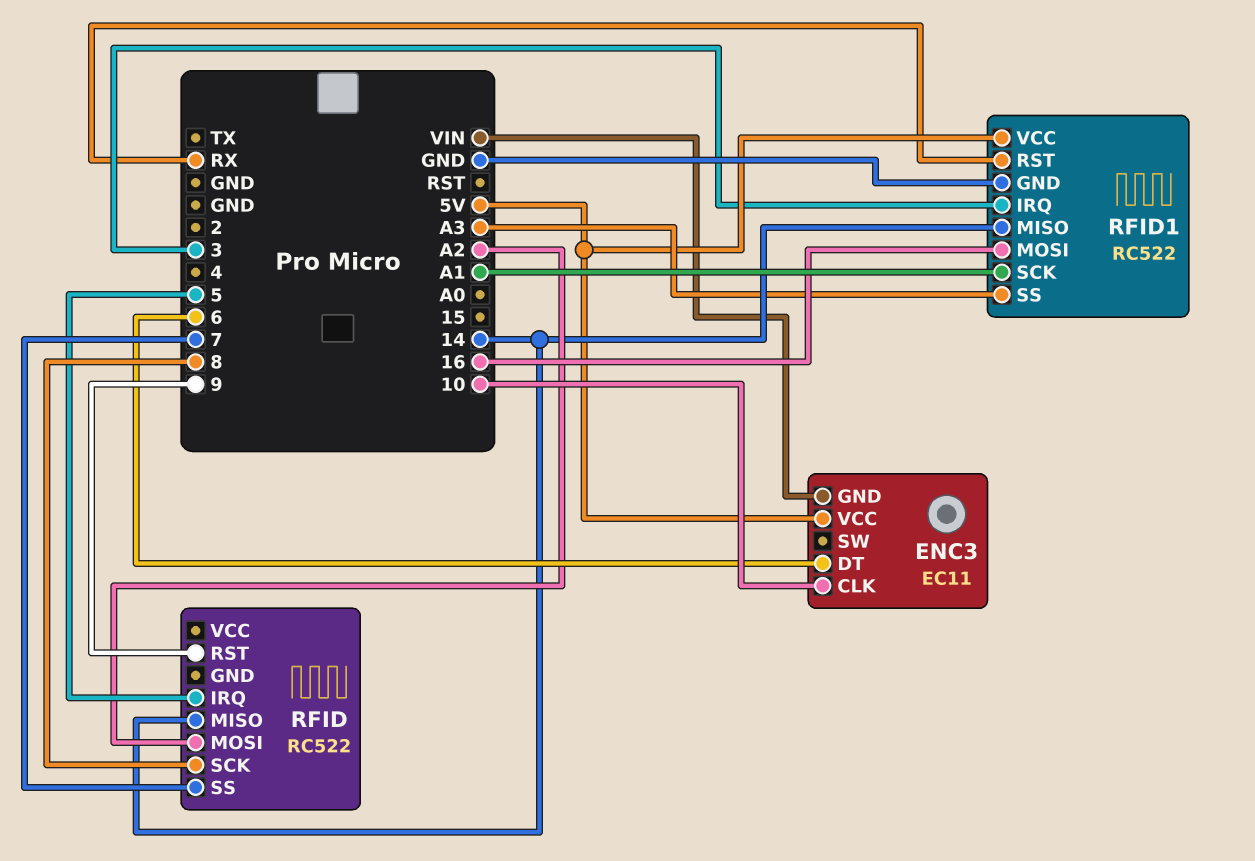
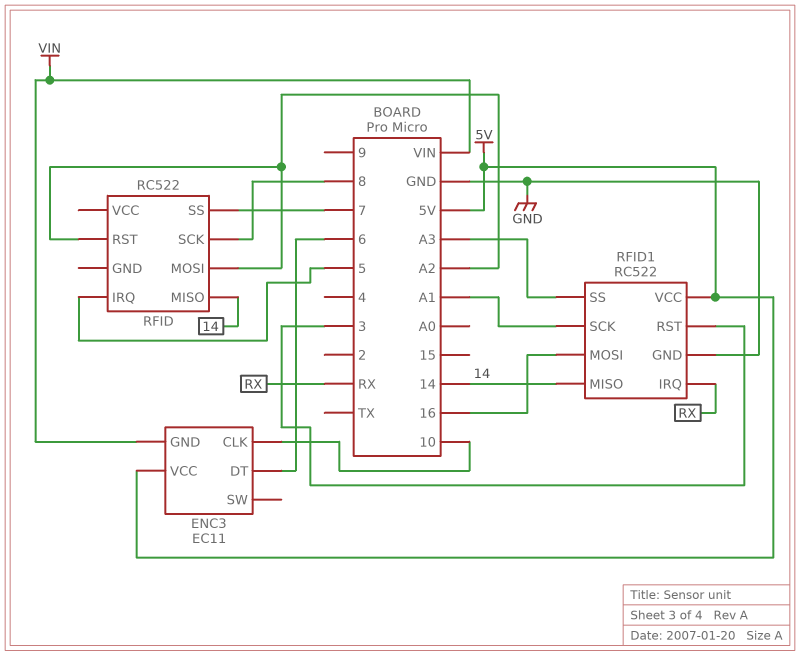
RFID pin RST: 9 -> A2
RFID1 pin IRQ: 3 -> RX
RFID1 pin RST: RX -> 3

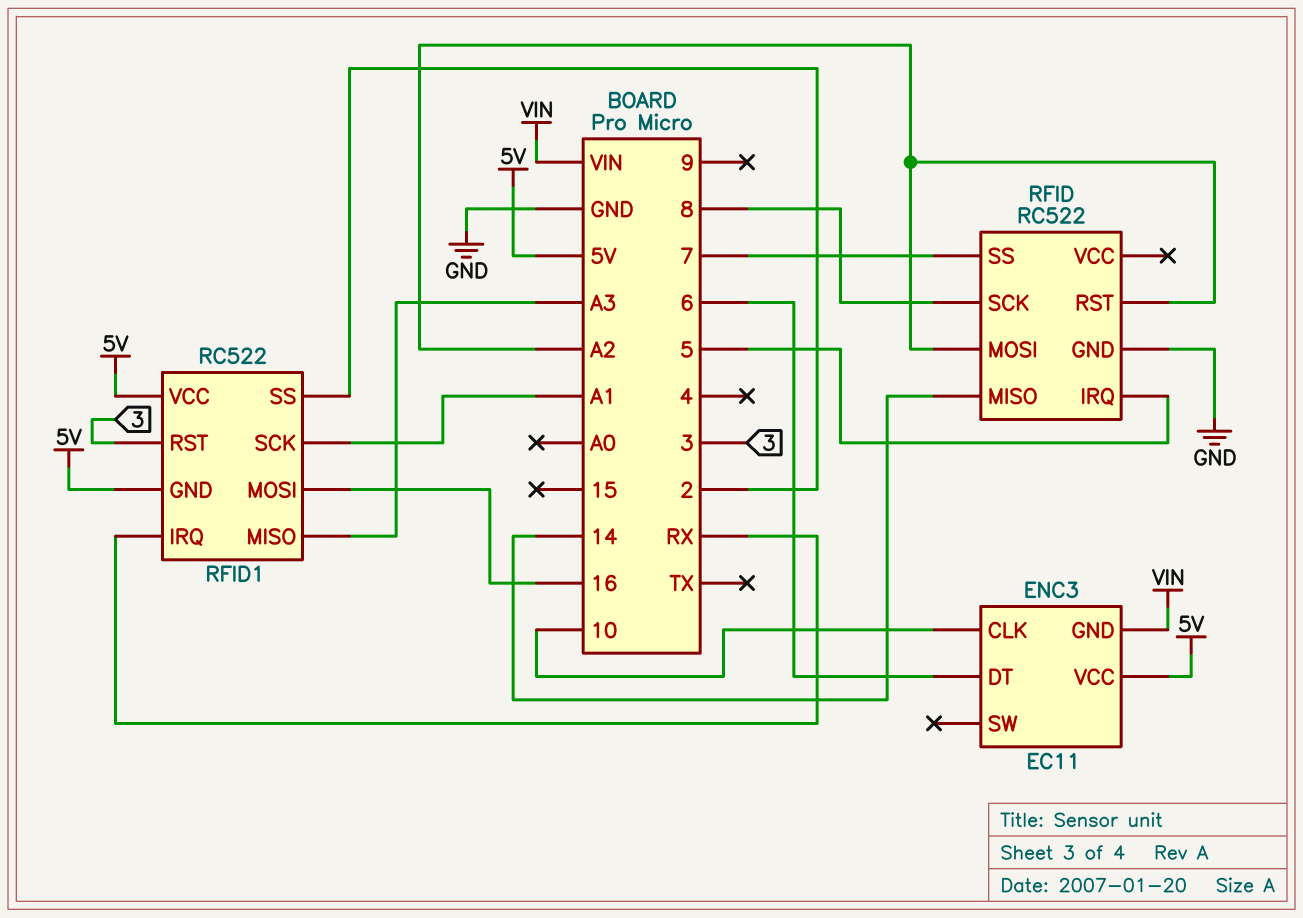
RFID pin GND: none -> GND
RFID1 pin GND: GND -> 5V
RFID1 pin MISO: 14 -> A3
RFID1 pin SS: A3 -> 2

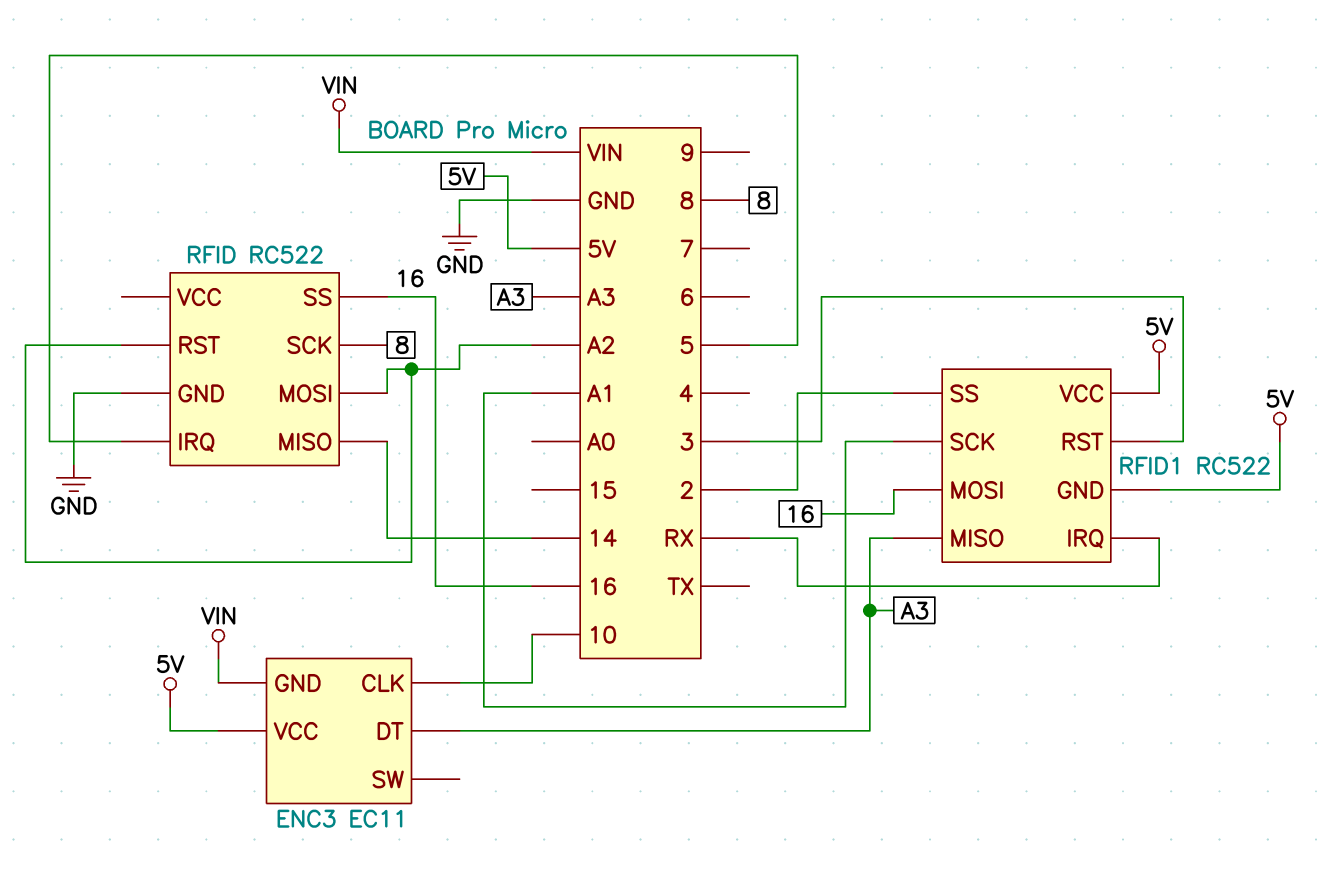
ENC3 pin DT: 6 -> A3
RFID pin SS: 7 -> 16

